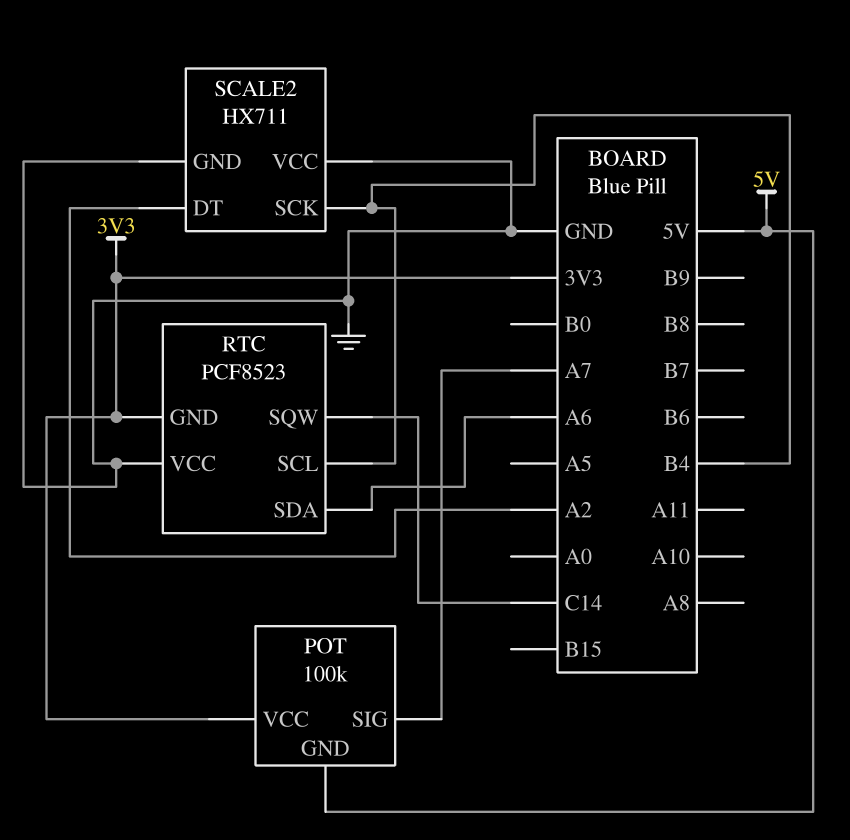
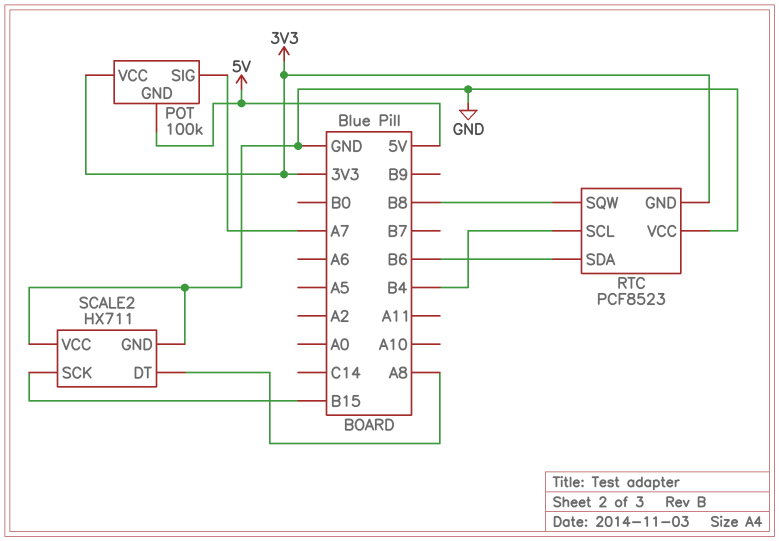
RTC pin SDA: A6 -> B6
RTC pin SQW: C14 -> B8
SCALE2 pin DT: A2 -> A8
SCALE2 pin SCK: B4 -> B15

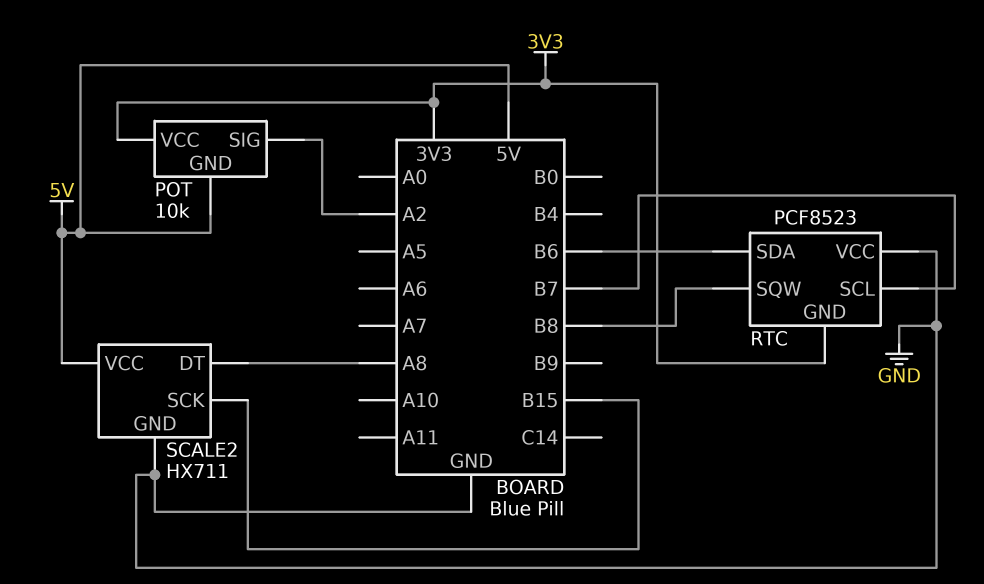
POT: 100k -> 10k
POT pin SIG: A7 -> A2
RTC pin SCL: B4 -> B7
SCALE2 pin VCC: GND -> 5V

